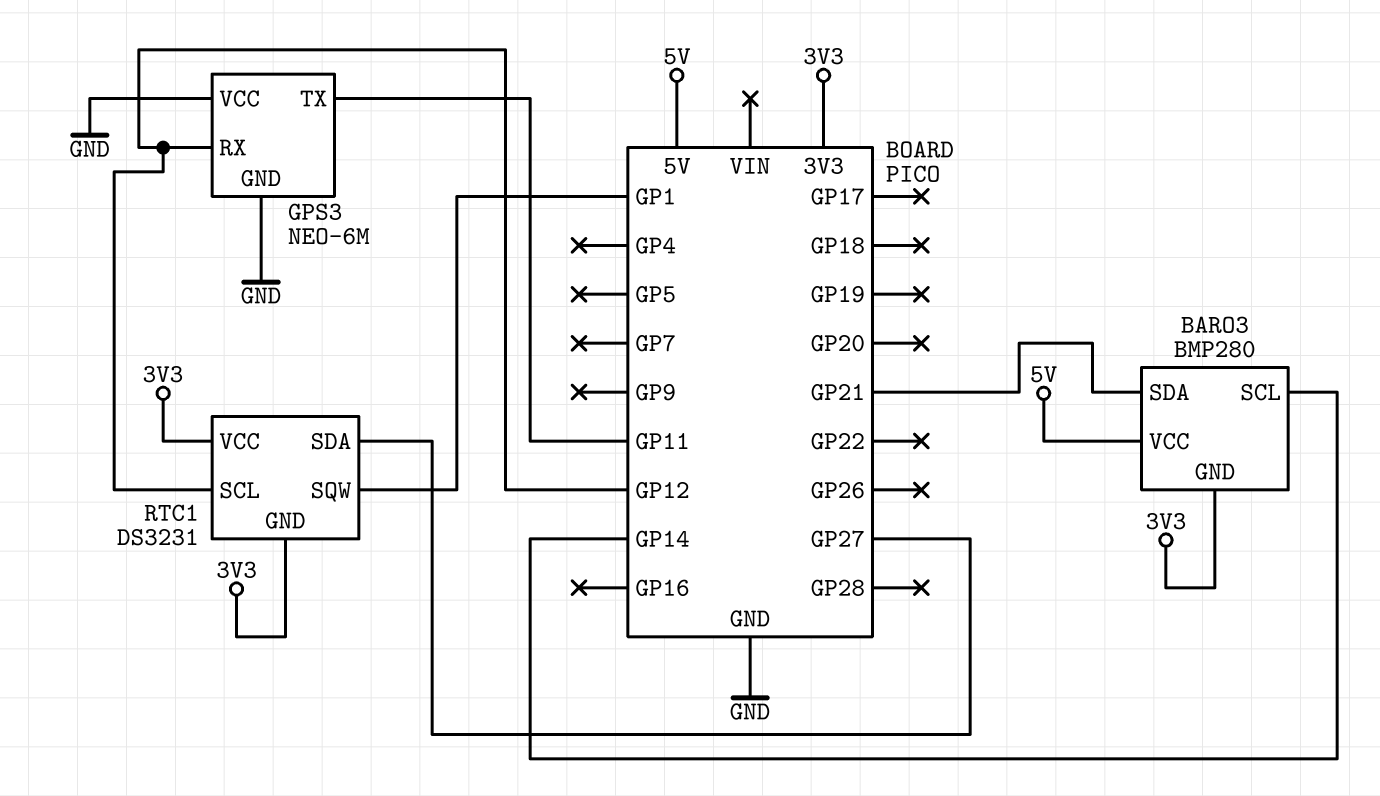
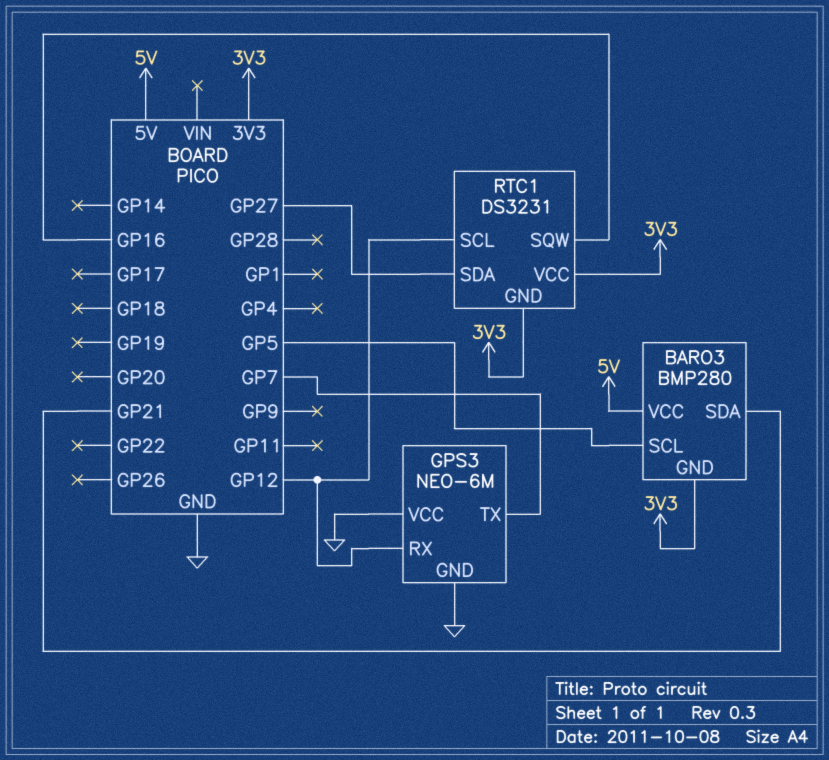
BARO3 pin SCL: GP14 -> GP5
GPS3 pin TX: GP11 -> GP7
RTC1 pin SQW: GP1 -> GP16

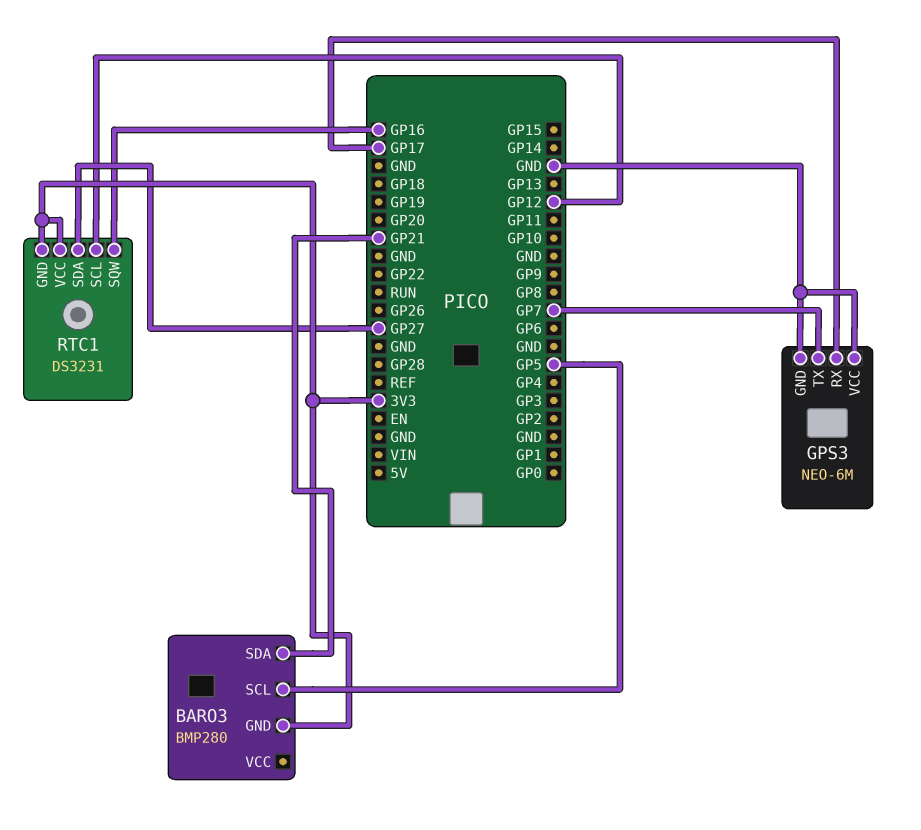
BARO3 pin VCC: 5V -> none
GPS3 pin RX: GP12 -> GP17

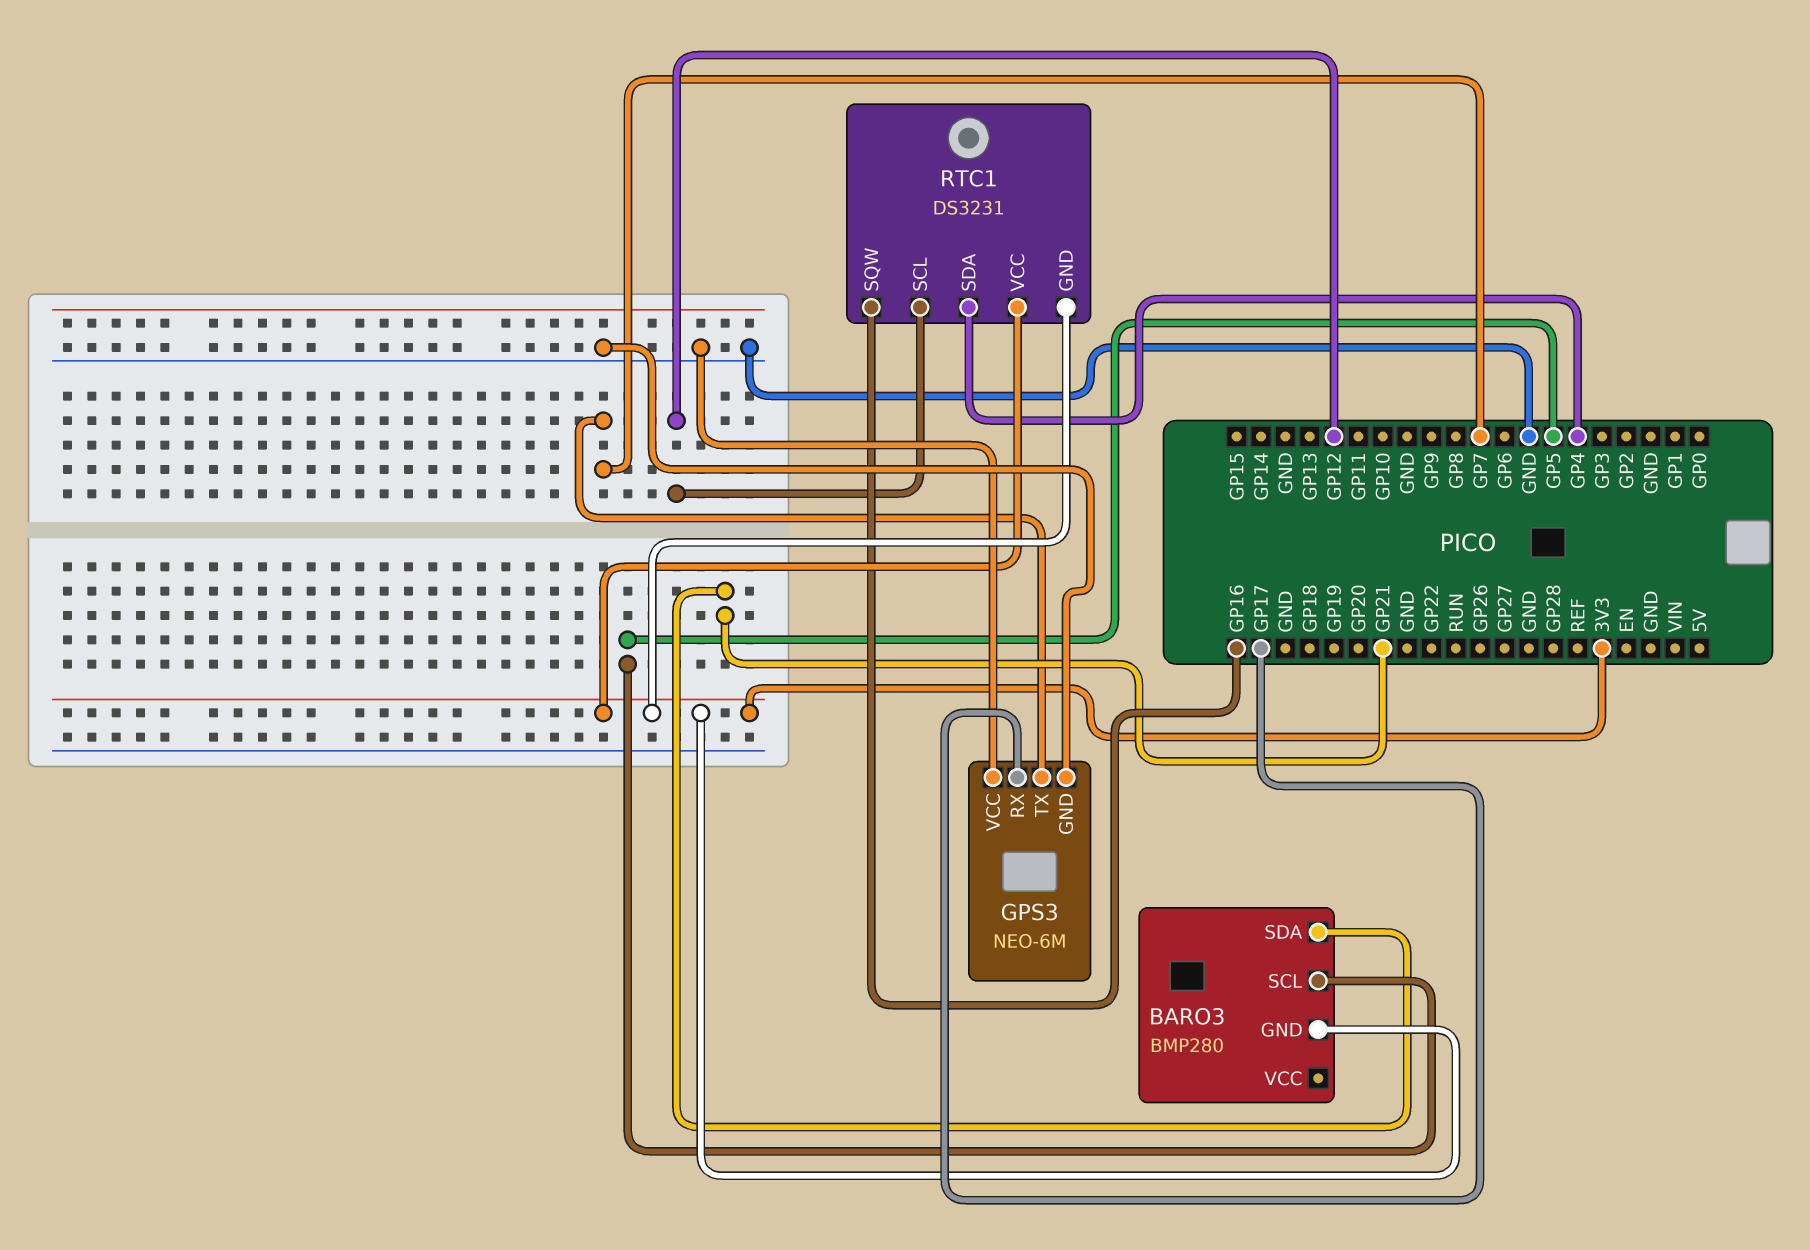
RTC1 pin SDA: GP27 -> GP4

